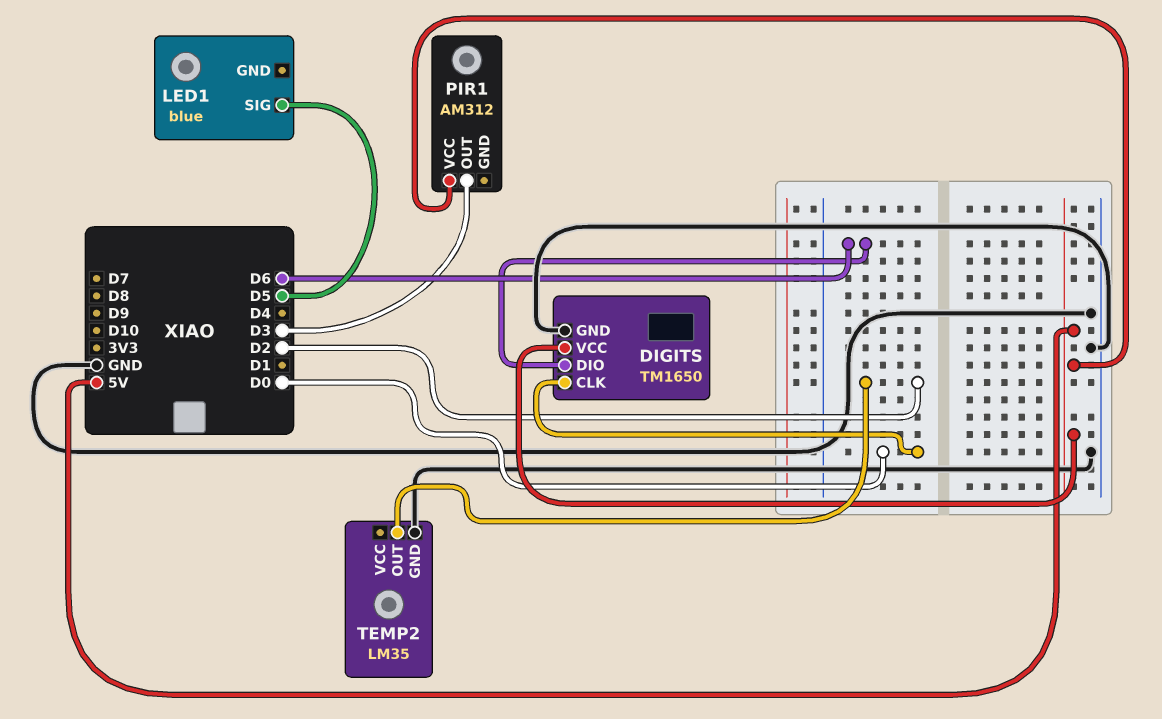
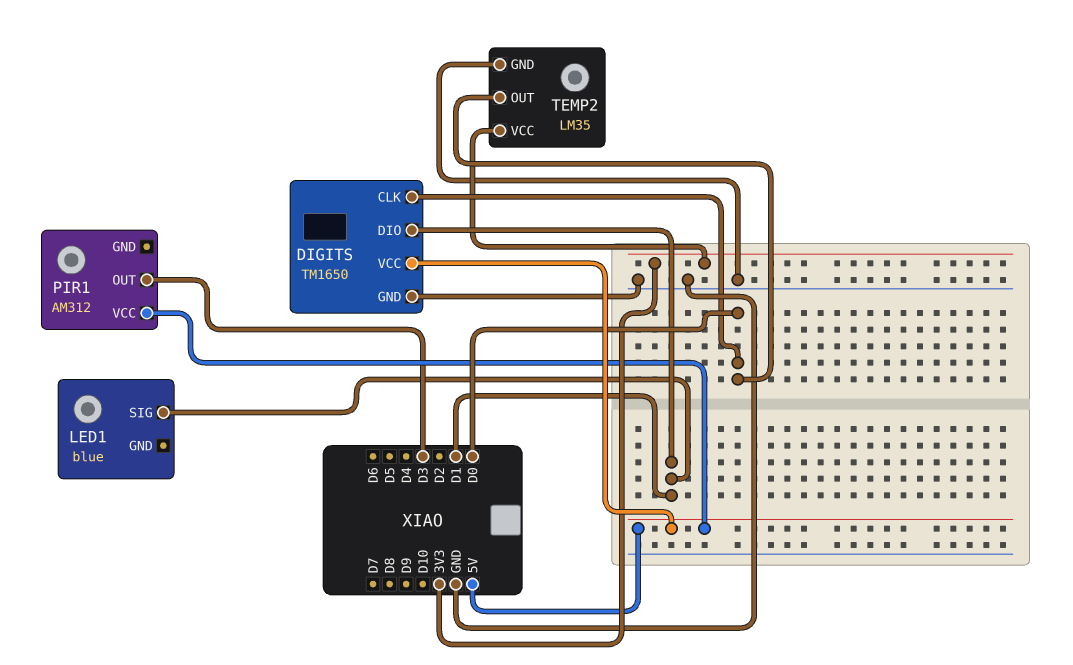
DIGITS pin DIO: D6 -> D1
LED1 pin SIG: D5 -> D1
TEMP2 pin OUT: D2 -> D0
TEMP2 pin VCC: none -> 3V3

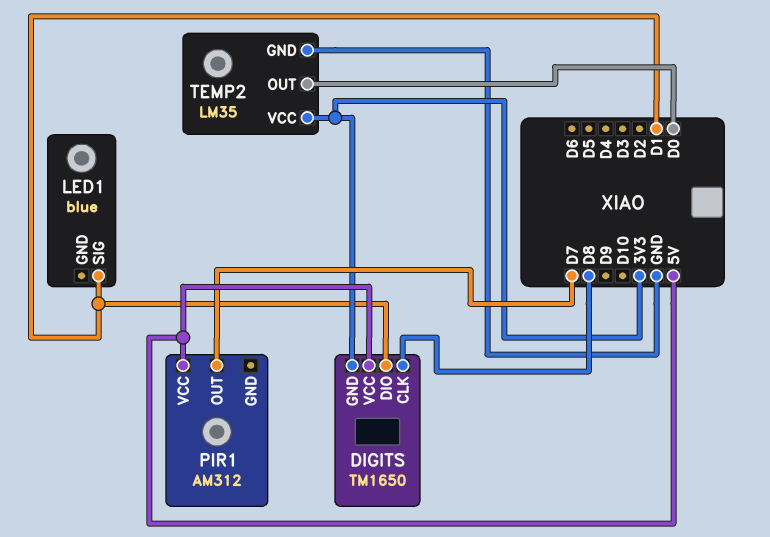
DIGITS pin CLK: D0 -> D8
DIGITS pin GND: GND -> 3V3
PIR1 pin OUT: D3 -> D7

